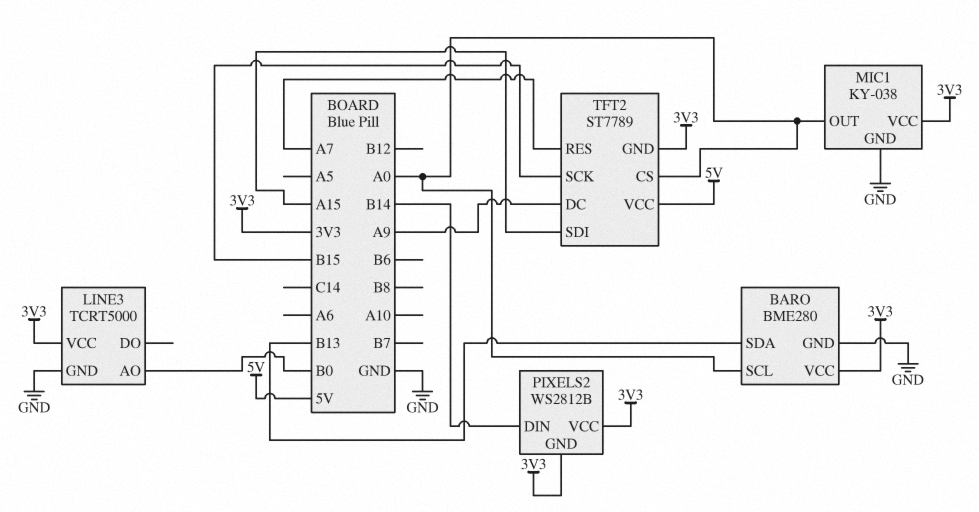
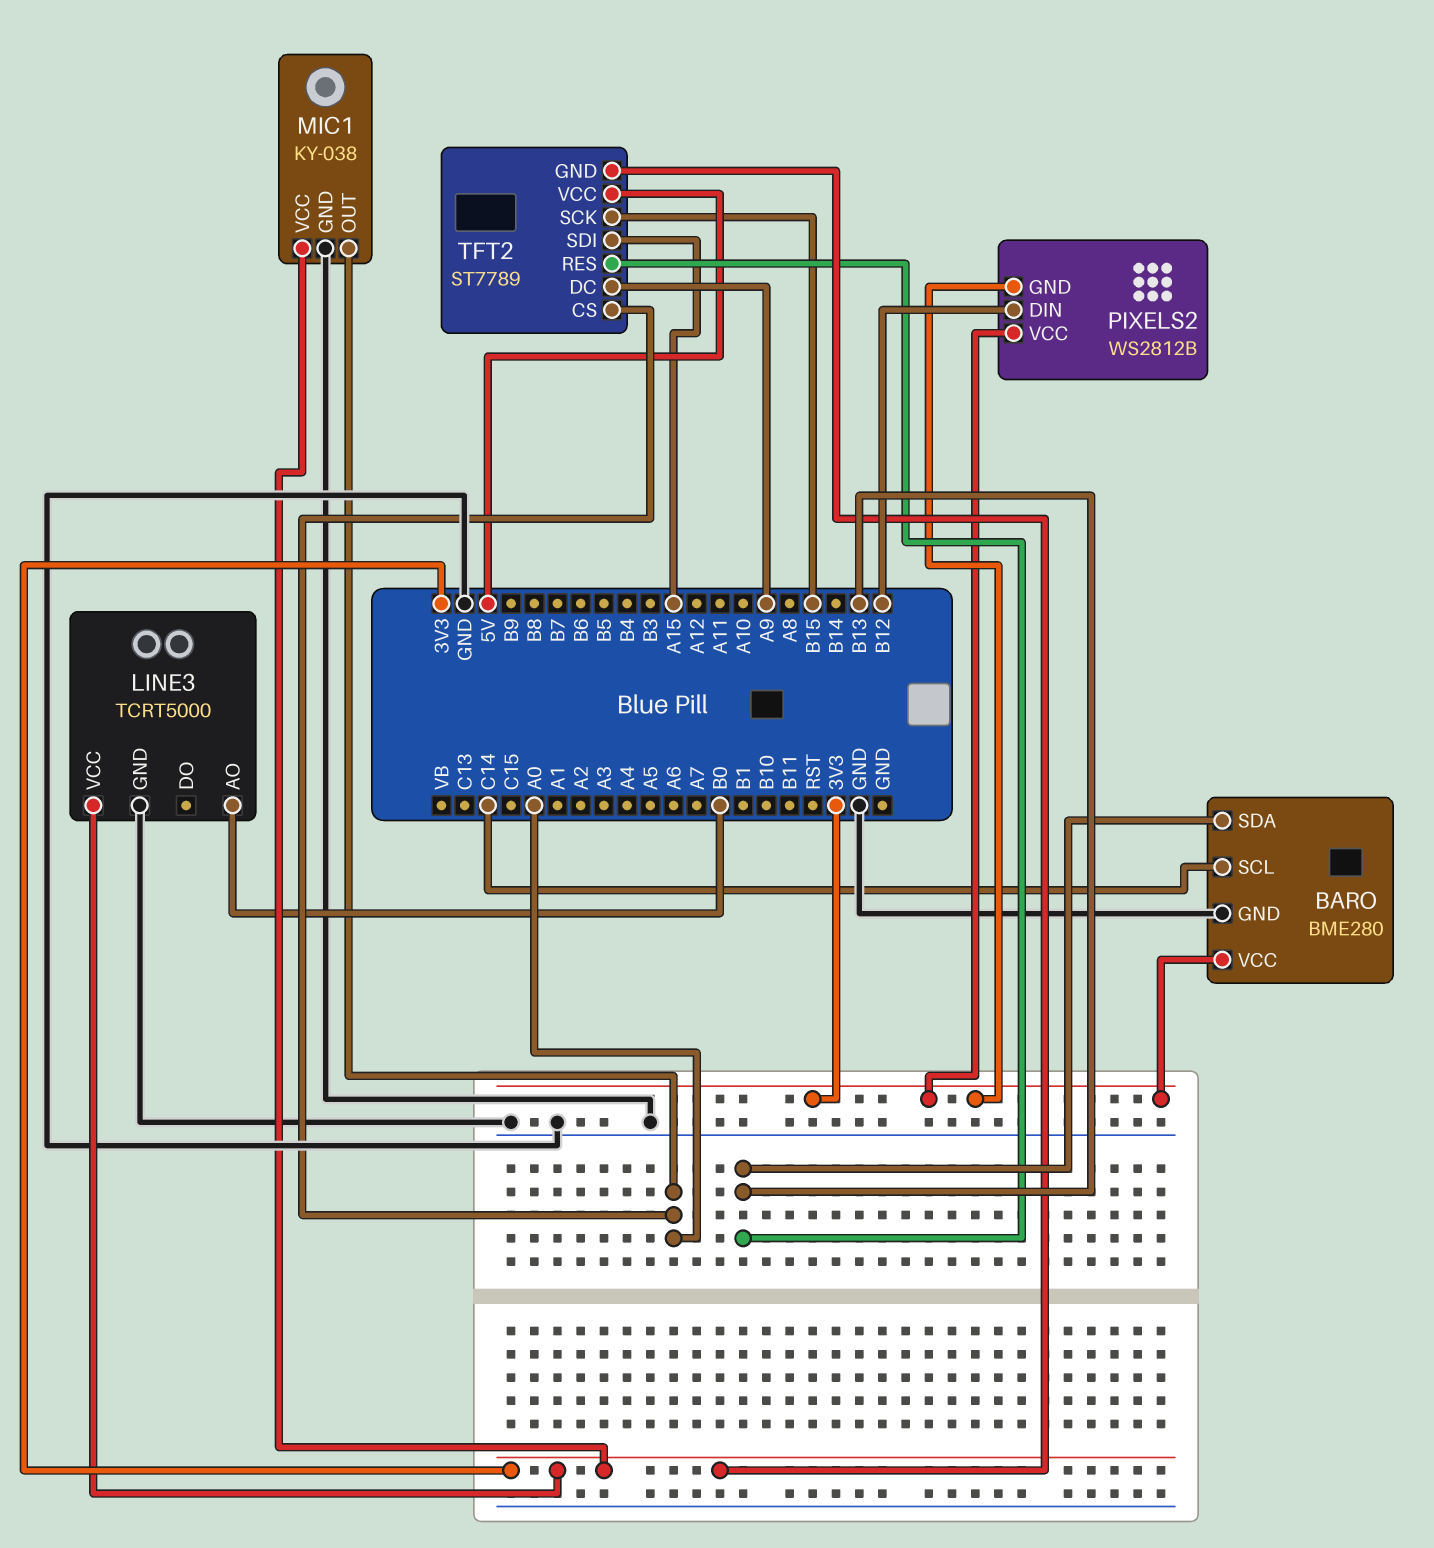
BARO pin SCL: A0 -> C14
PIXELS2 pin DIN: B14 -> B12
TFT2 pin RES: A7 -> B13

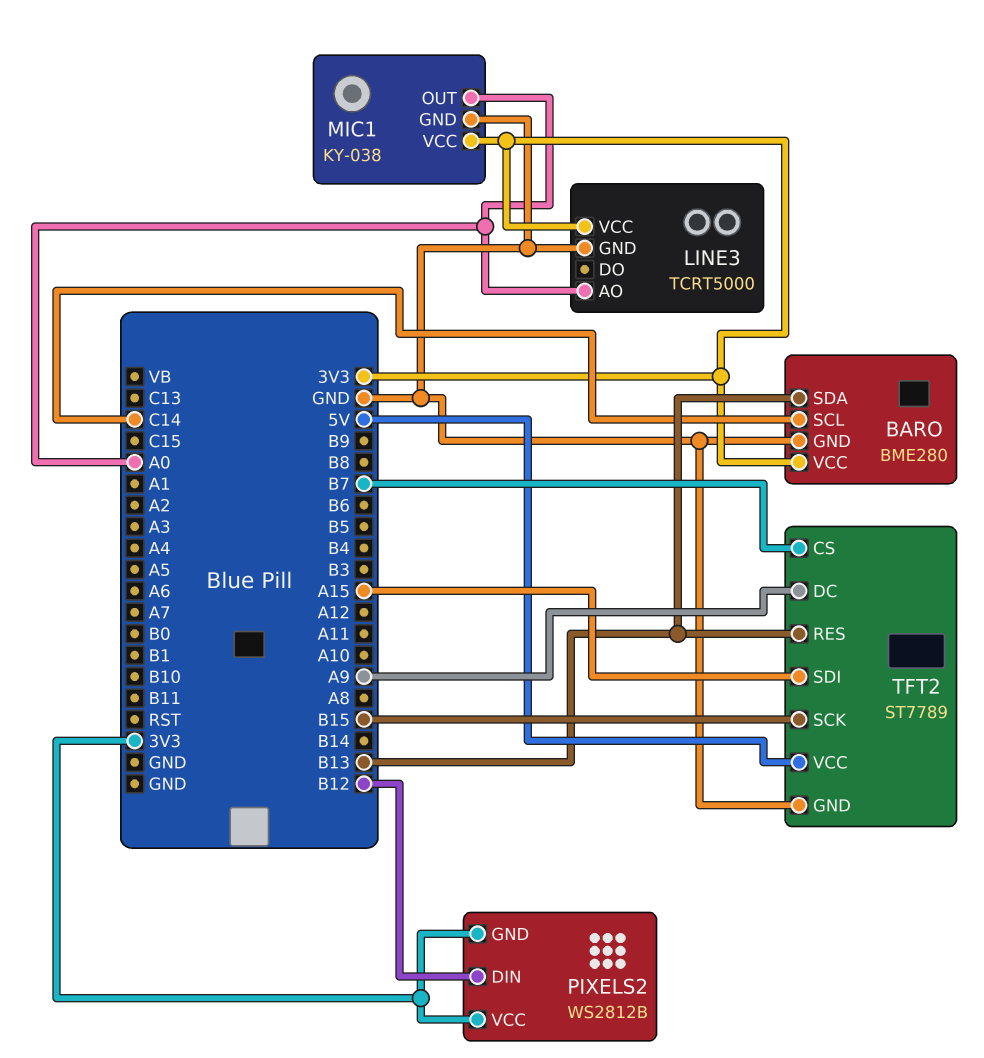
LINE3 pin AO: B0 -> A0
TFT2 pin CS: A0 -> B7
TFT2 pin GND: 3V3 -> GND

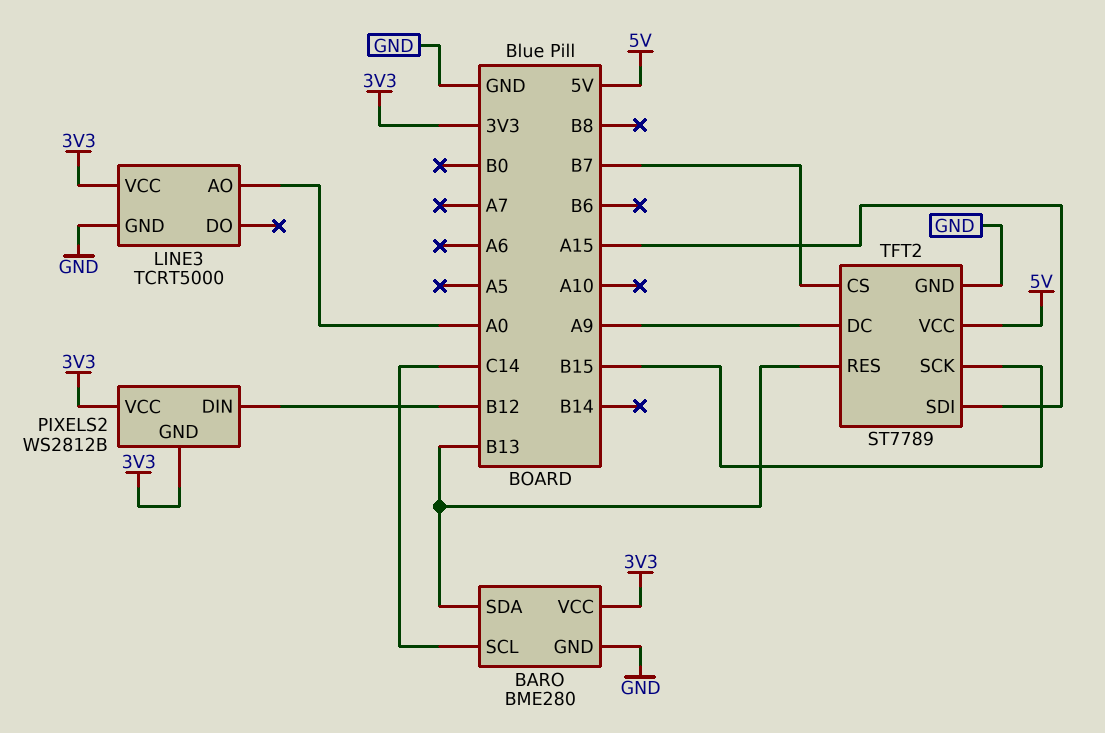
MIC1: KY-038 -> none
MIC1 pin GND: GND -> none
MIC1 pin OUT: A0 -> none
MIC1 pin VCC: 3V3 -> none

